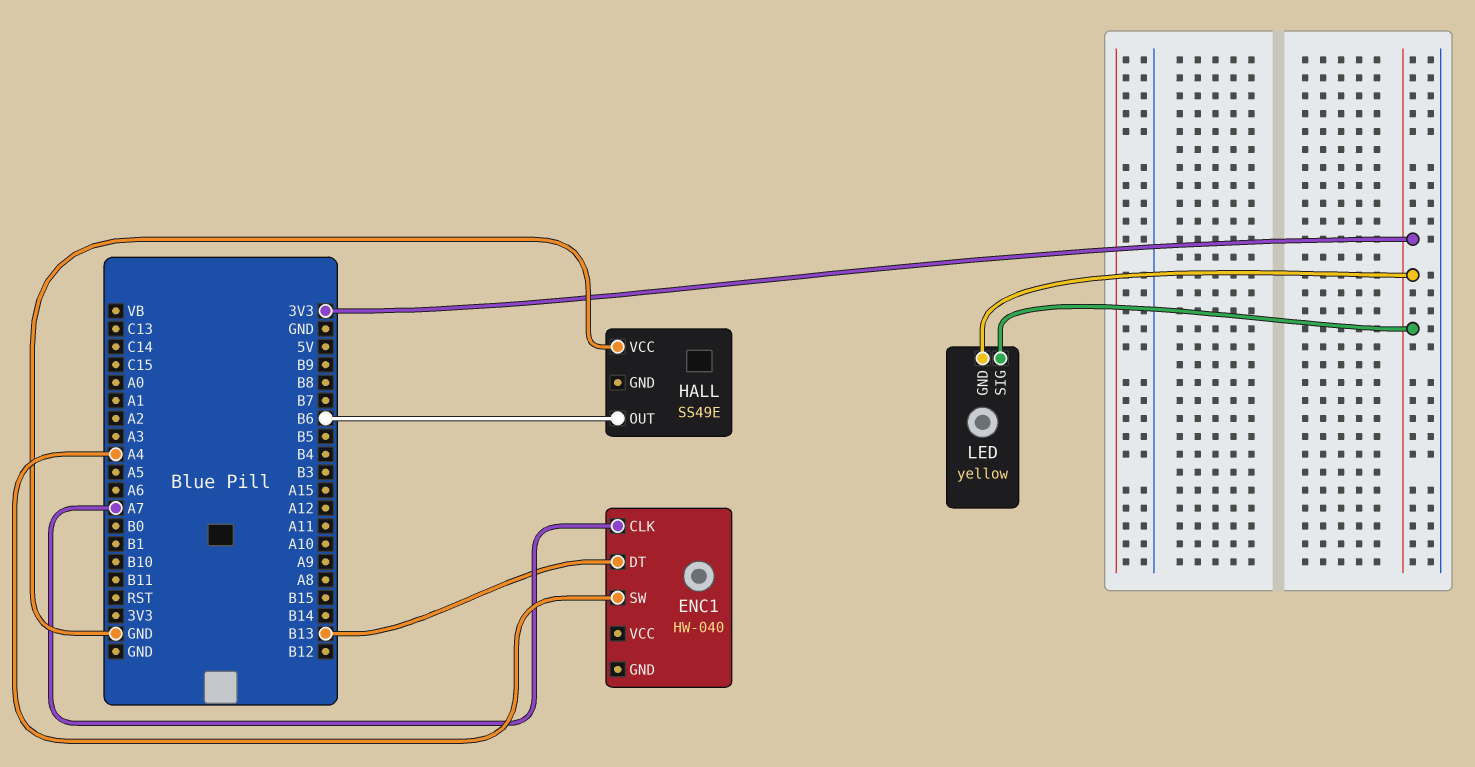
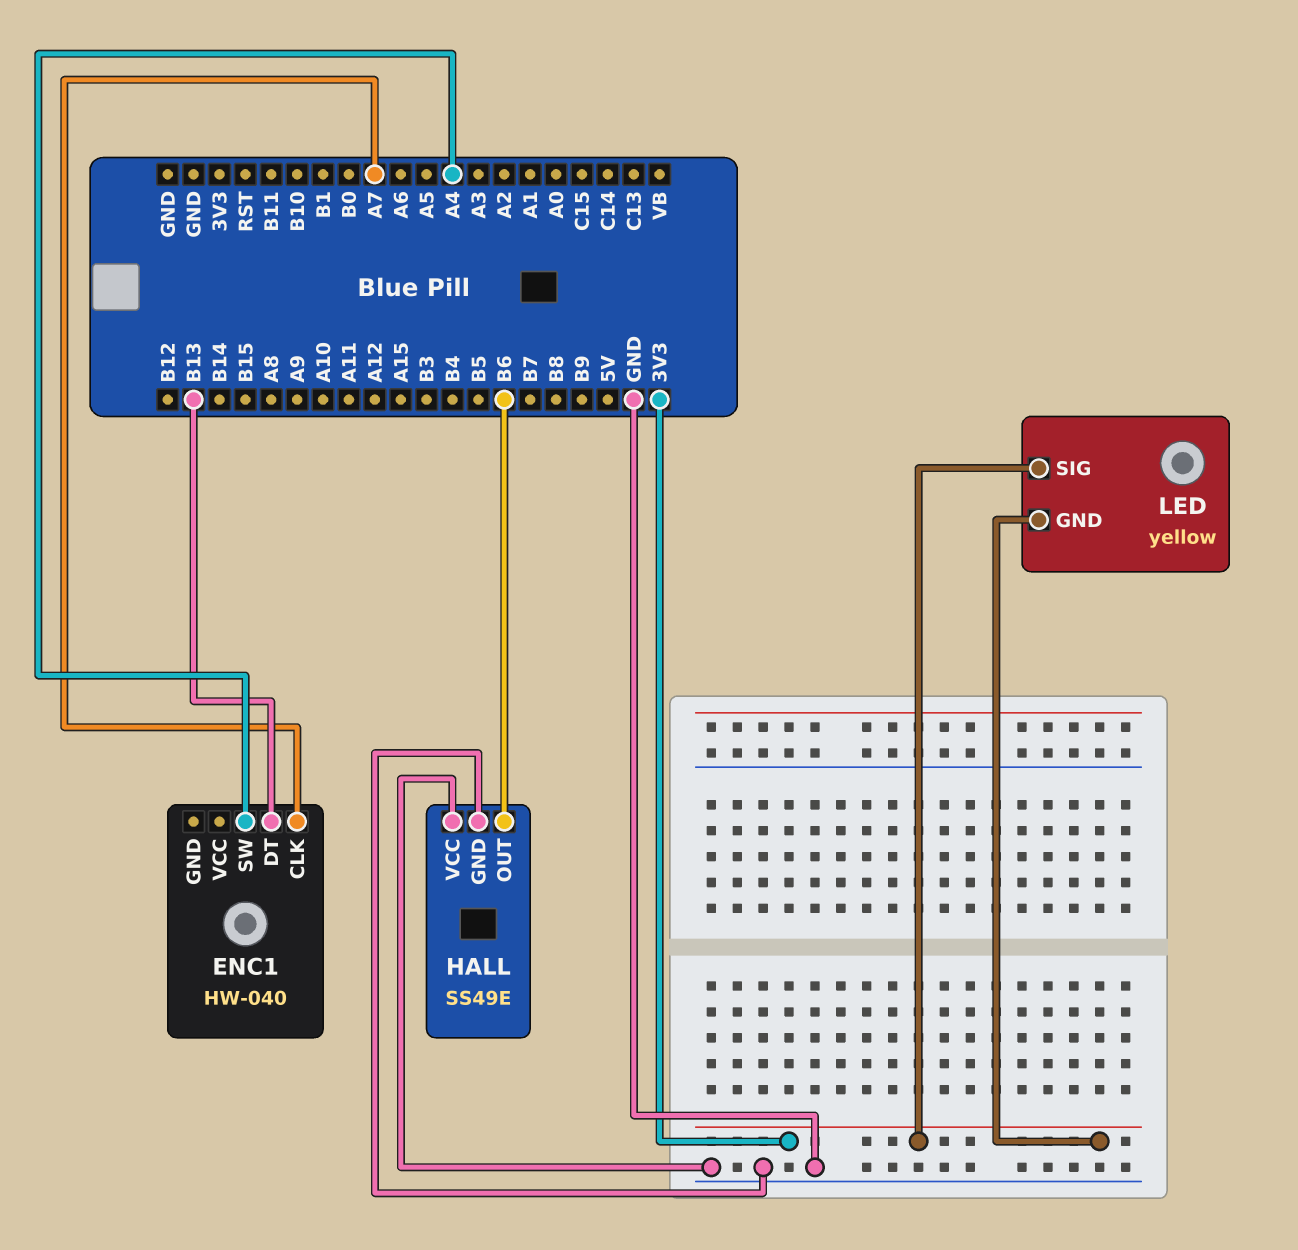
HALL pin GND: none -> GND

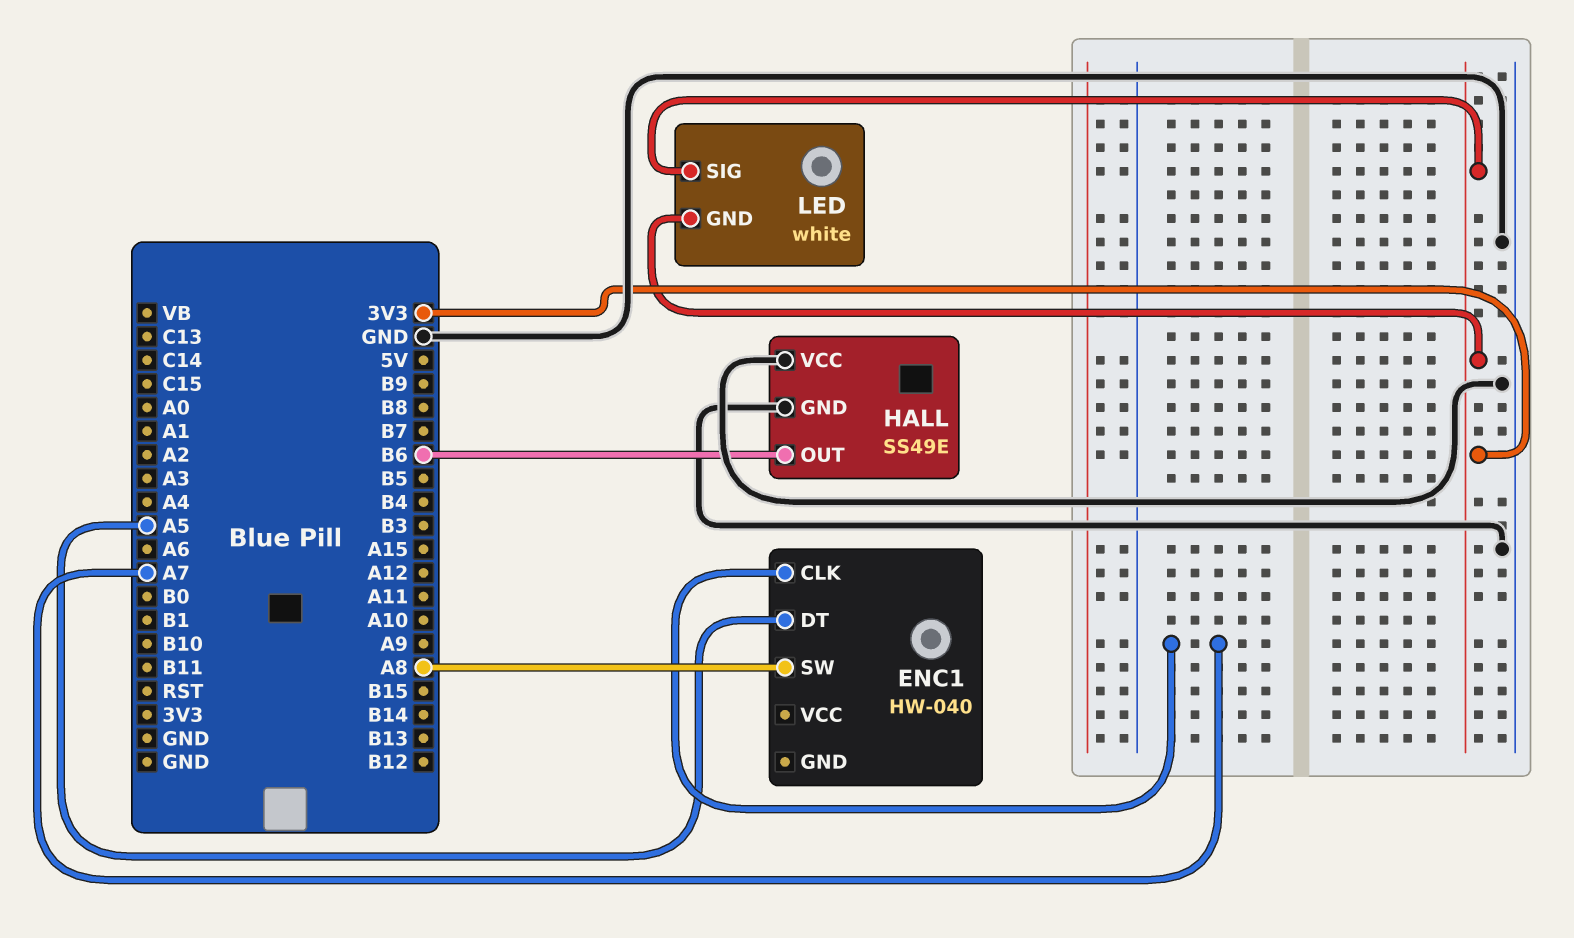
ENC1 pin DT: B13 -> A5
ENC1 pin SW: A4 -> A8
LED: yellow -> white

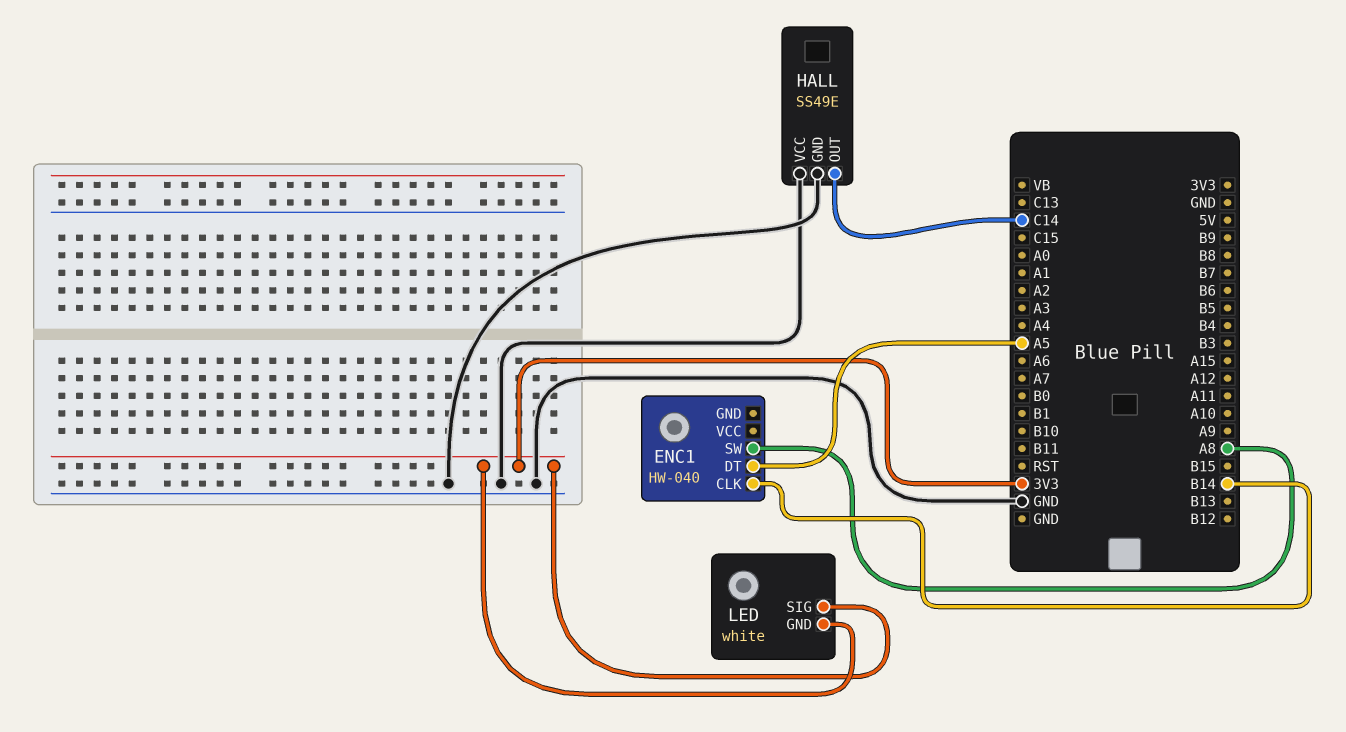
ENC1 pin CLK: A7 -> B14
HALL pin OUT: B6 -> C14

